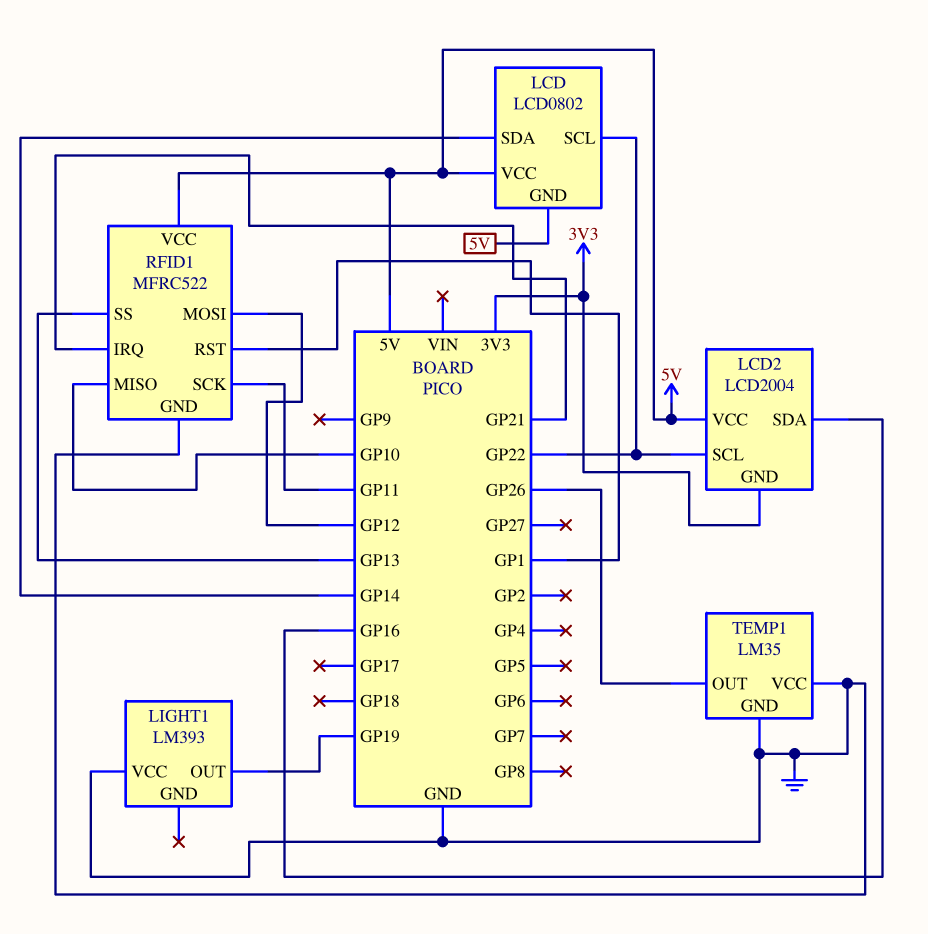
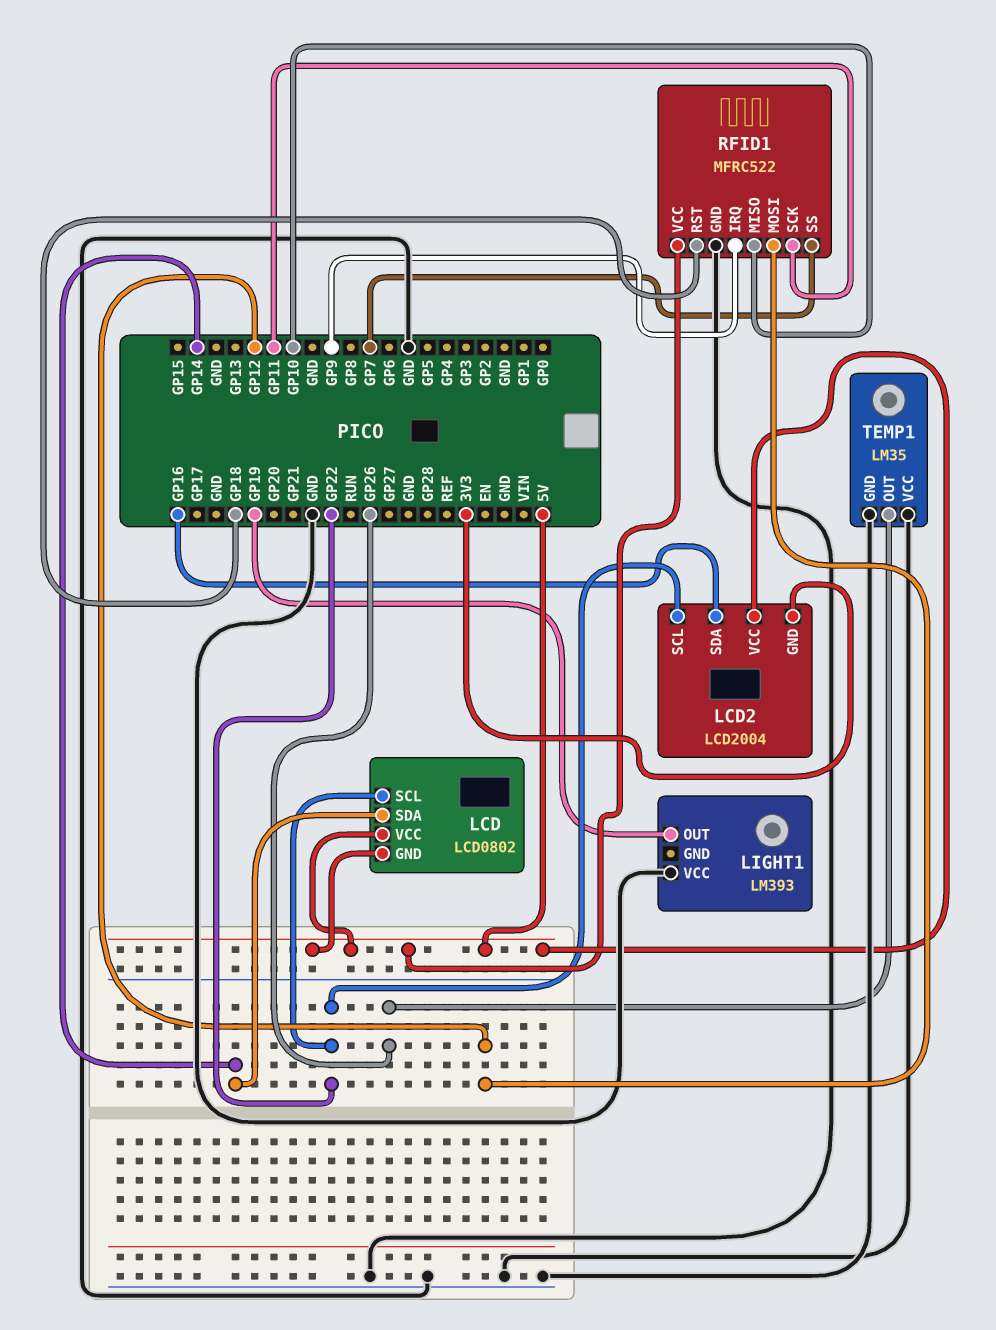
RFID1 pin IRQ: GP21 -> GP9
RFID1 pin RST: GP1 -> GP18
RFID1 pin SS: GP13 -> GP7

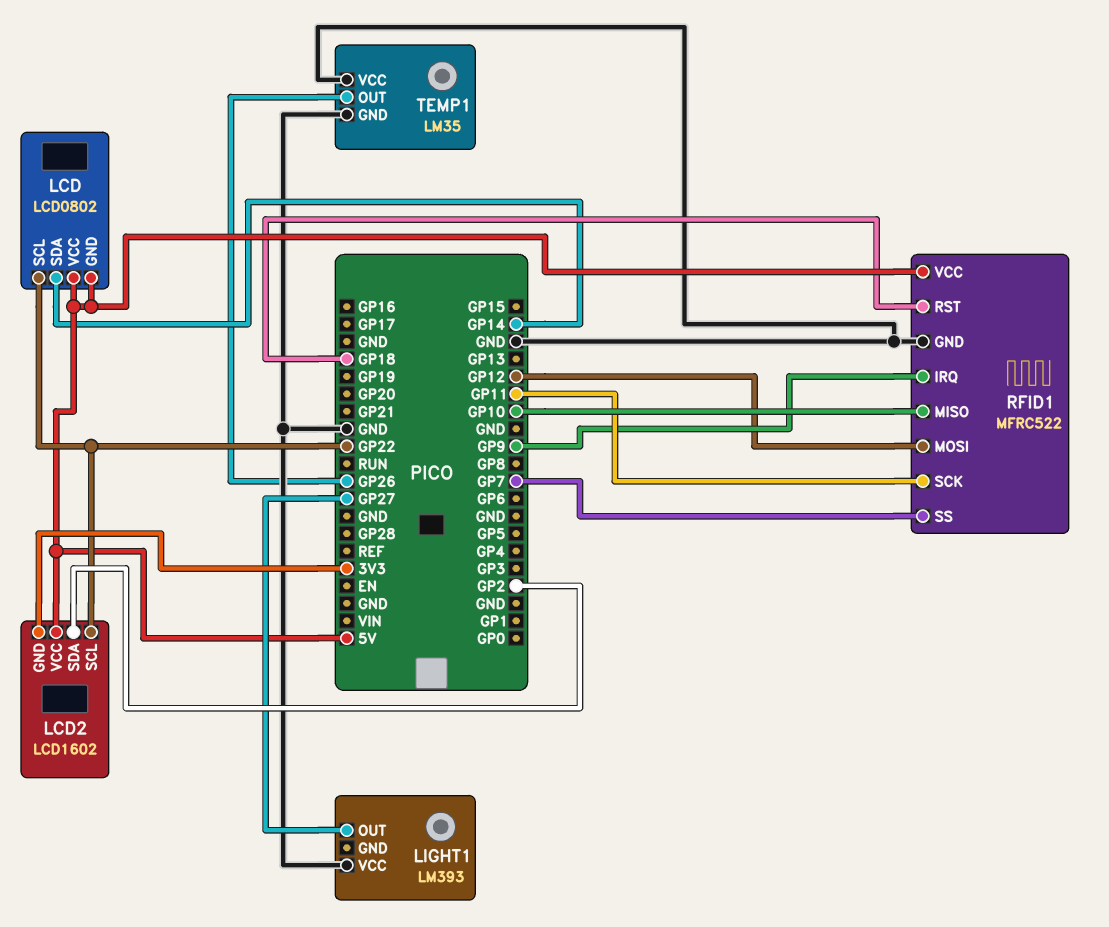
LCD2: LCD2004 -> LCD1602
LCD2 pin SDA: GP16 -> GP2
LIGHT1 pin OUT: GP19 -> GP27

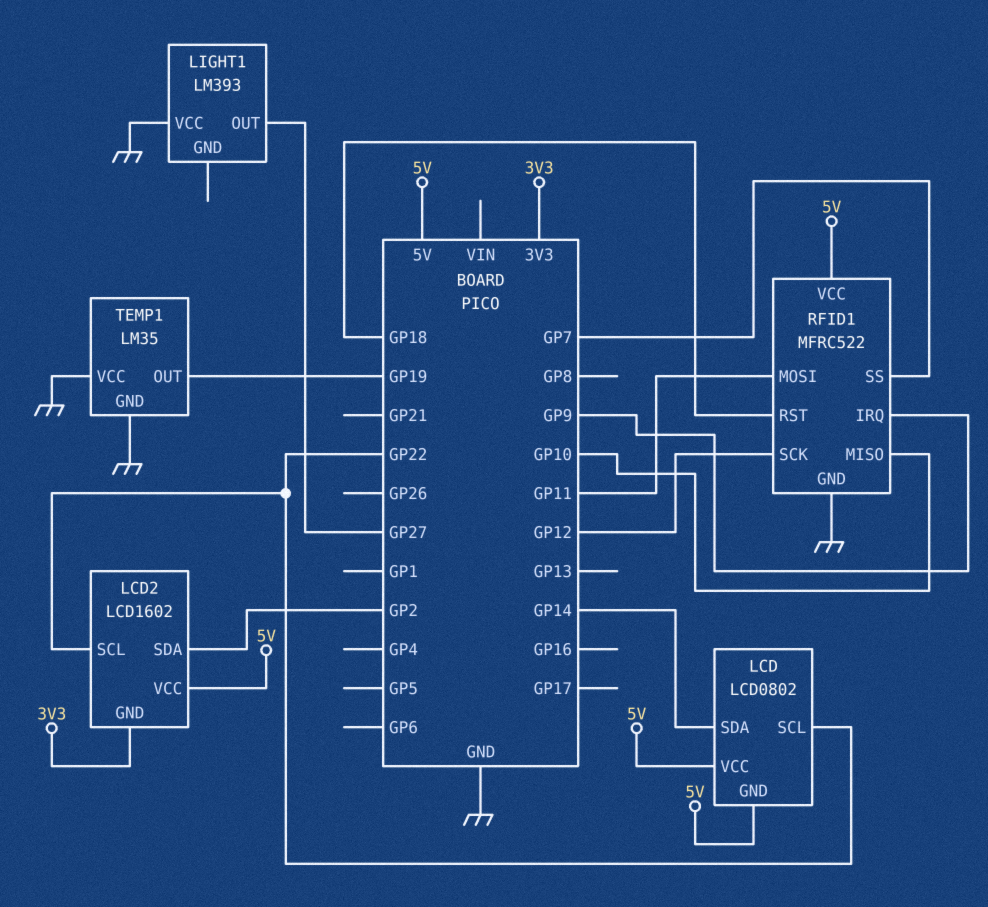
RFID1 pin MOSI: GP12 -> GP11
RFID1 pin SCK: GP11 -> GP12
TEMP1 pin OUT: GP26 -> GP19

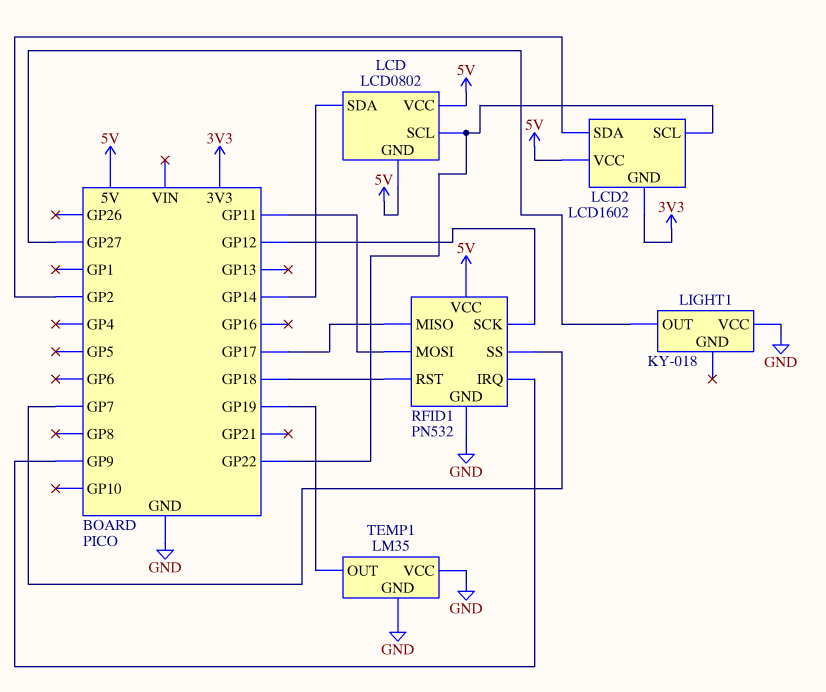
LIGHT1: LM393 -> KY-018
RFID1: MFRC522 -> PN532
RFID1 pin MISO: GP10 -> GP17

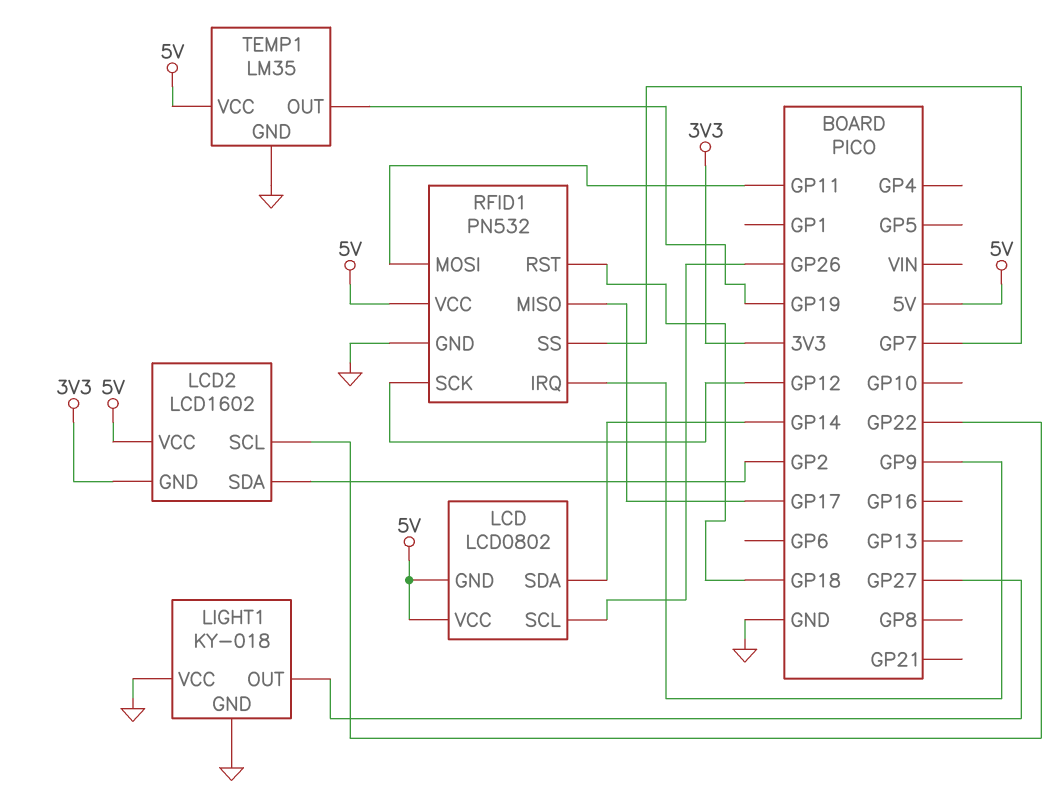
LCD pin SCL: GP22 -> GP26
LIGHT1 pin GND: none -> GND
TEMP1 pin VCC: GND -> 5V

